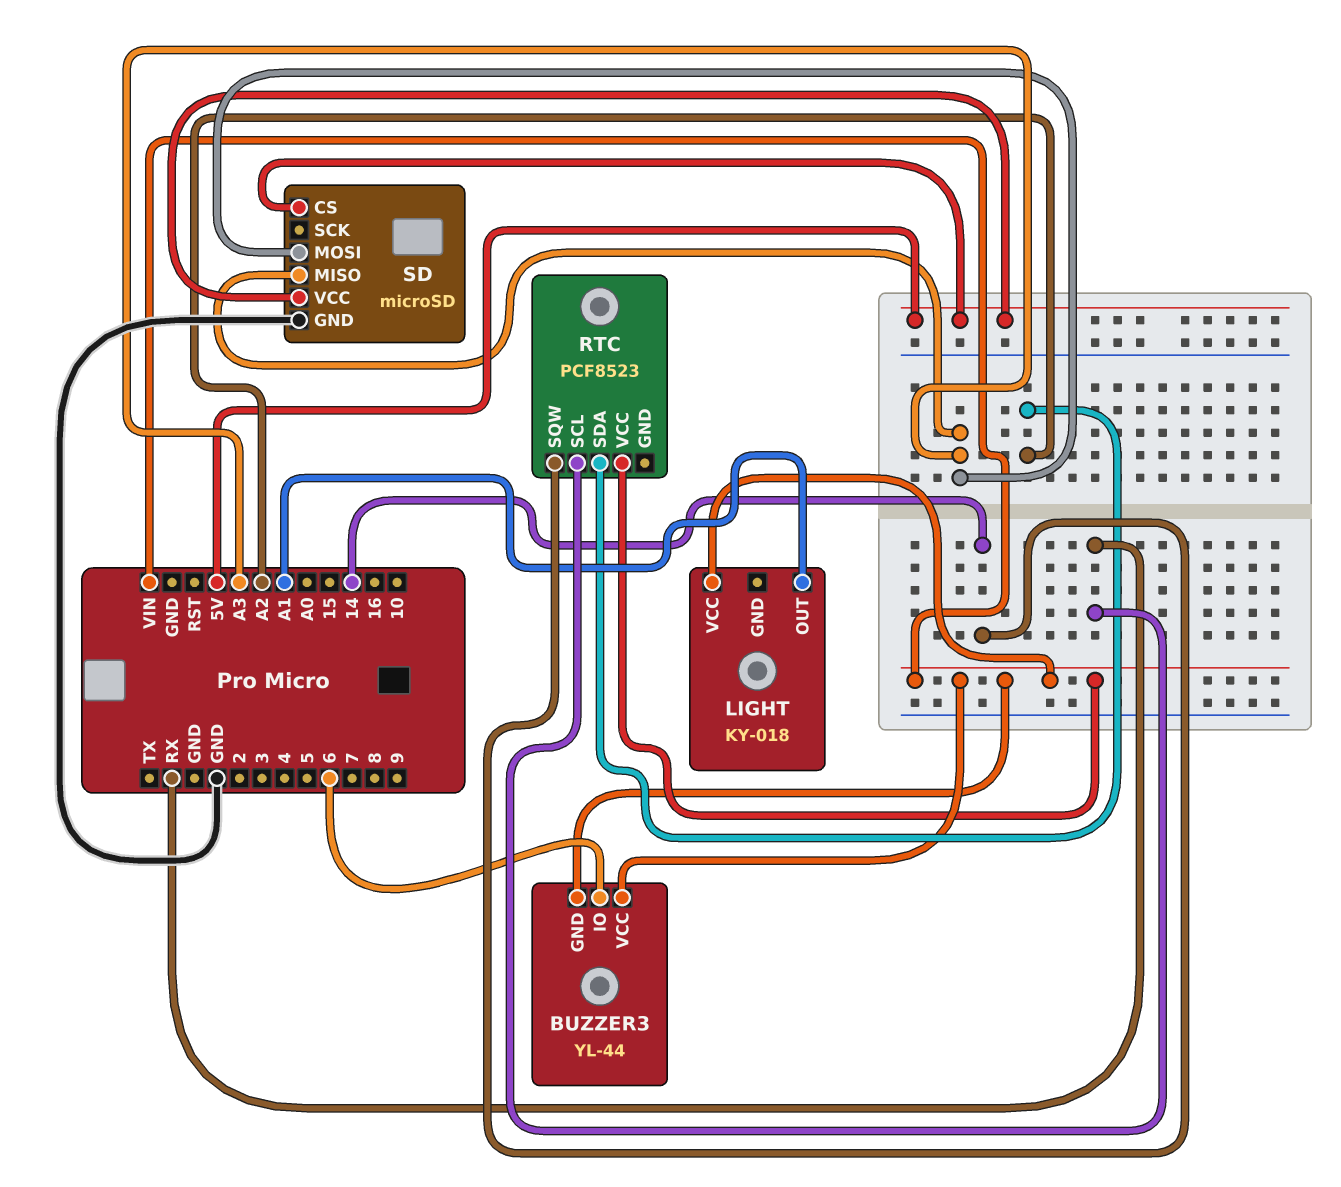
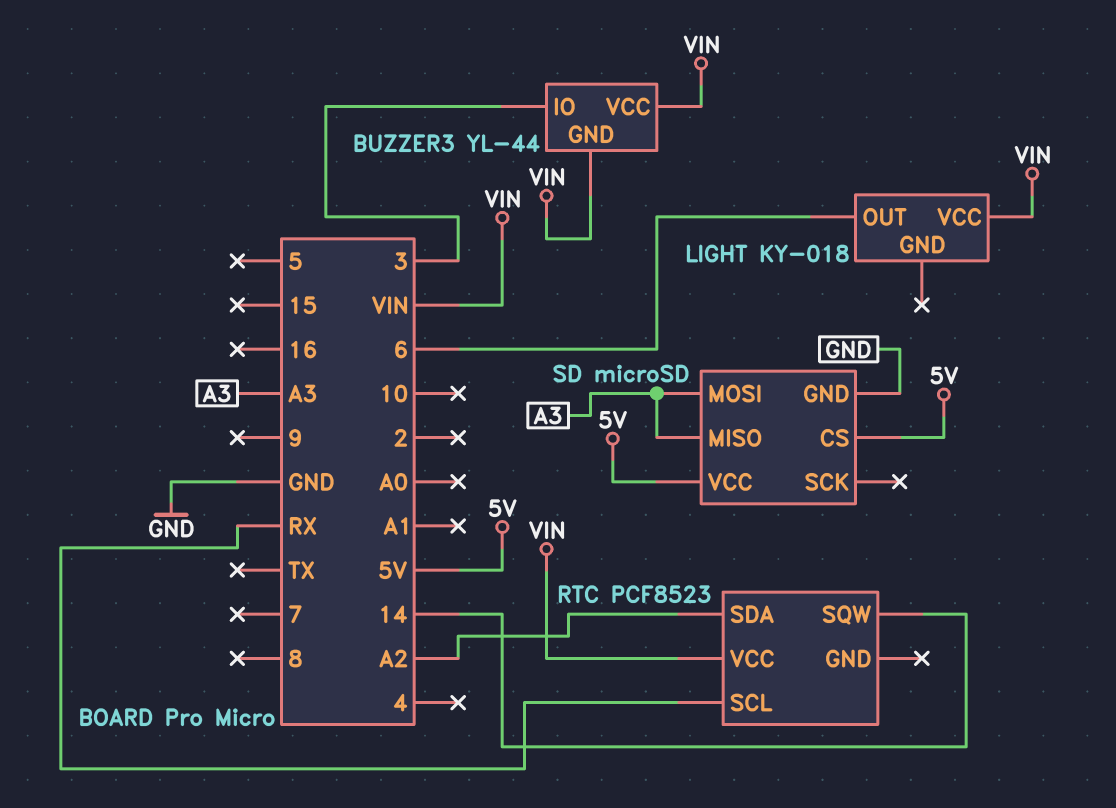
BUZZER3 pin IO: 6 -> 3
LIGHT pin OUT: A1 -> 6

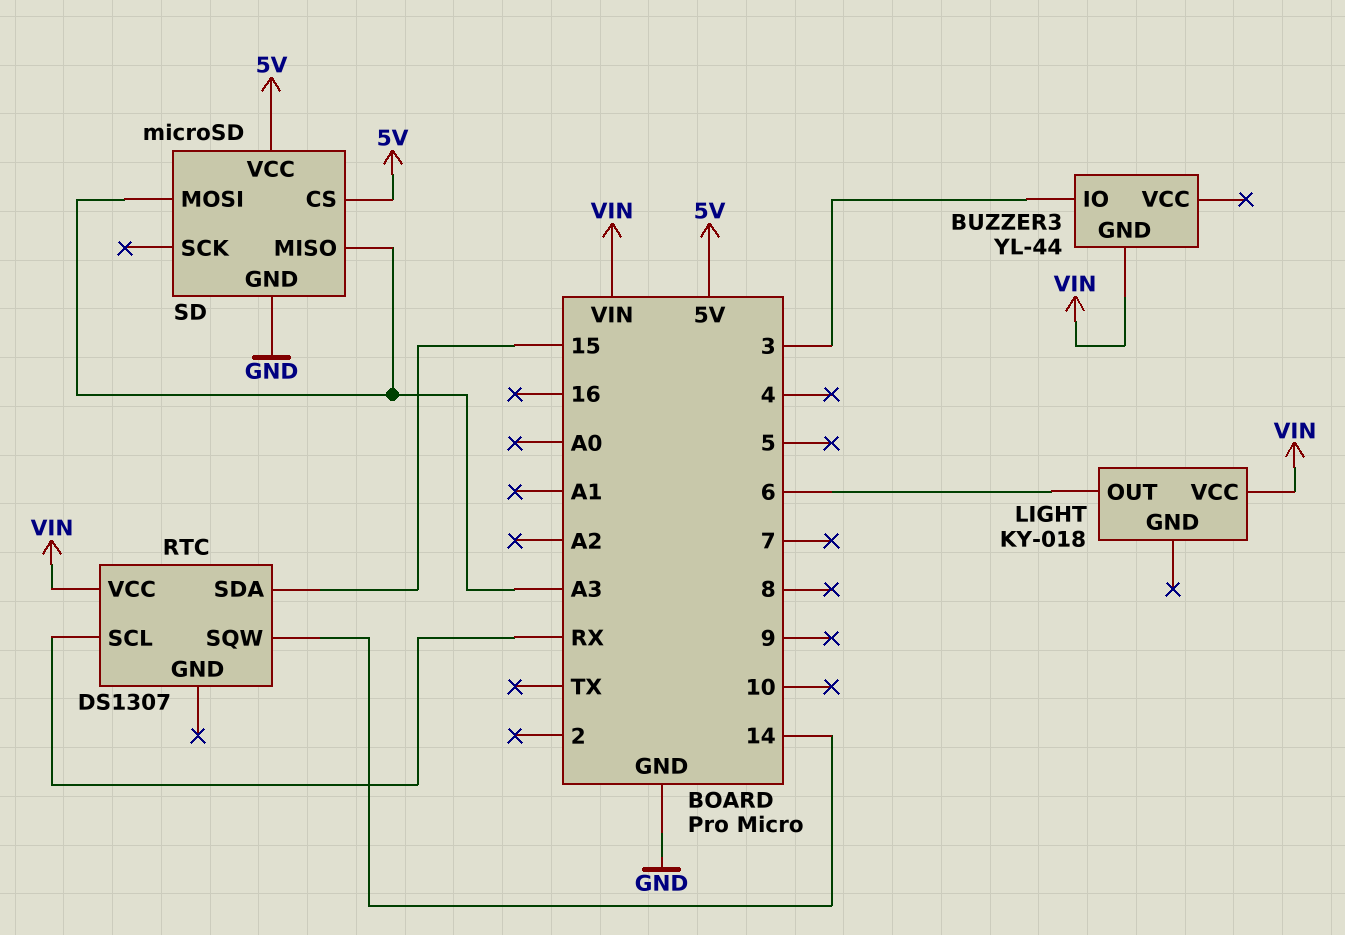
BUZZER3 pin VCC: VIN -> none
RTC: PCF8523 -> DS1307
RTC pin SDA: A2 -> 15

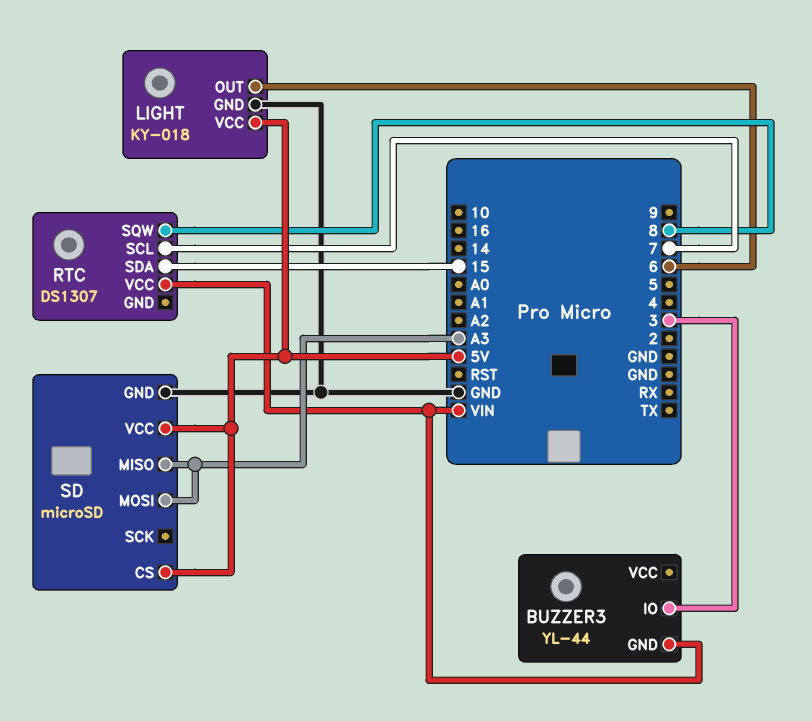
LIGHT pin GND: none -> GND
LIGHT pin VCC: VIN -> 5V
RTC pin SCL: RX -> 7
RTC pin SQW: 14 -> 8

